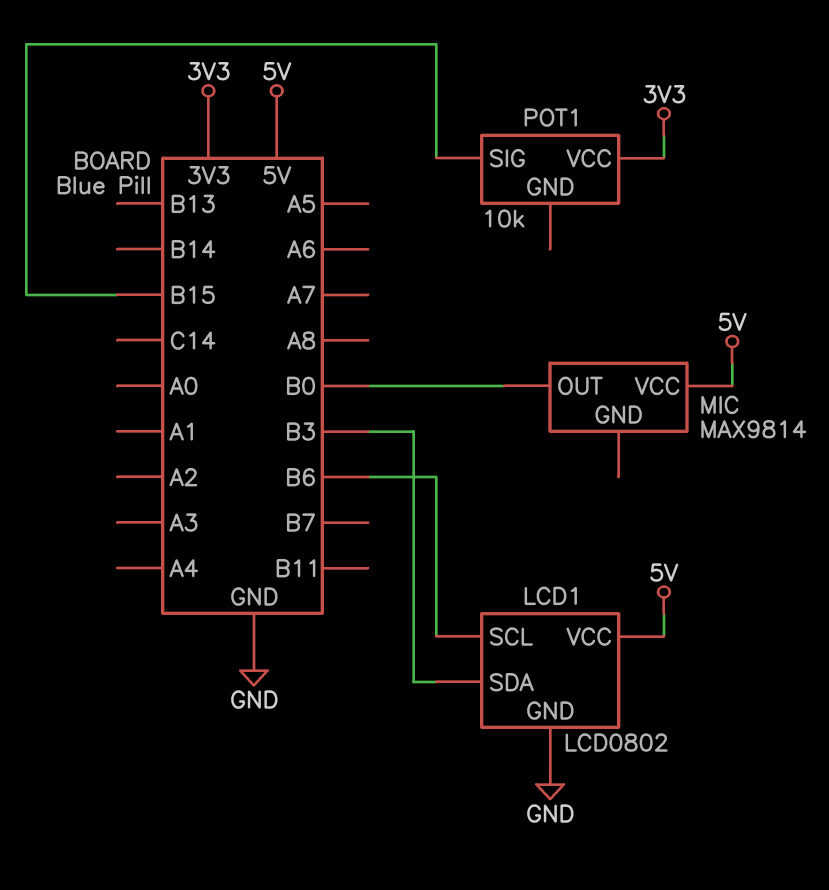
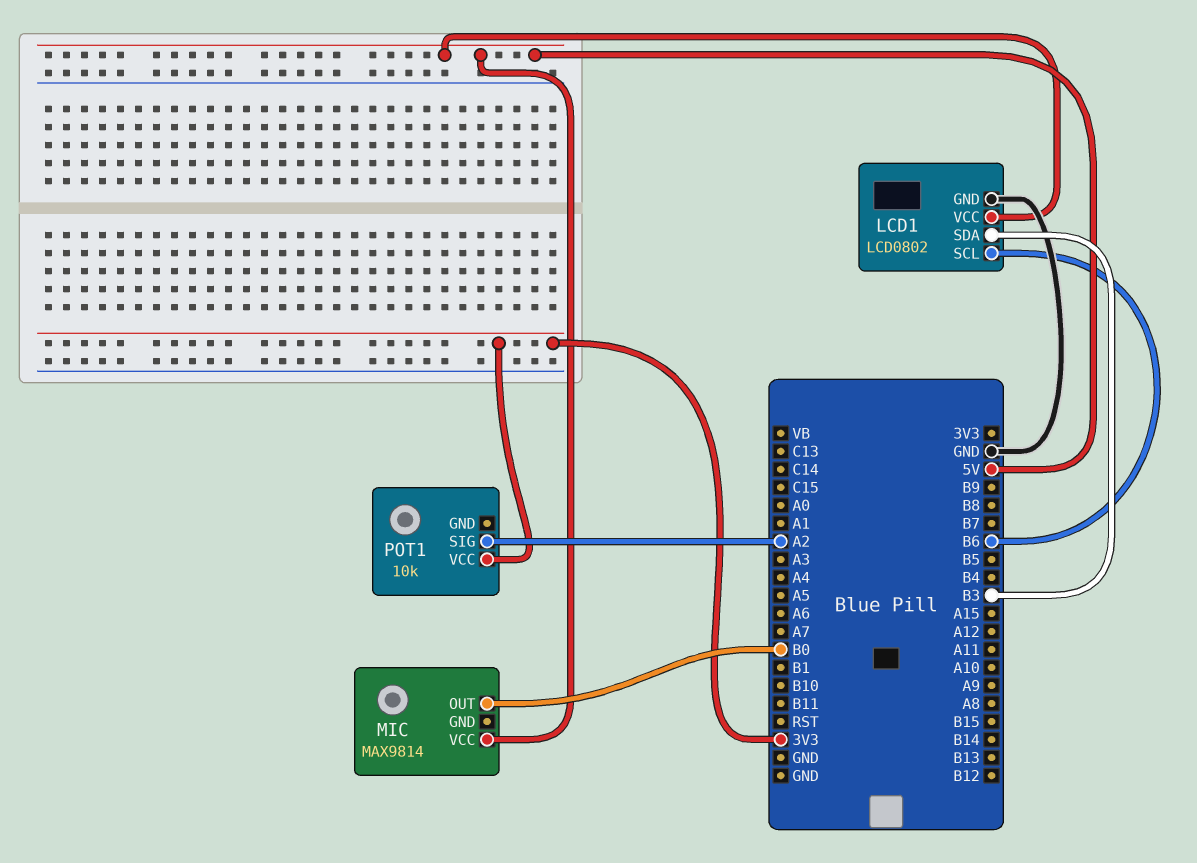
POT1 pin SIG: B15 -> A2

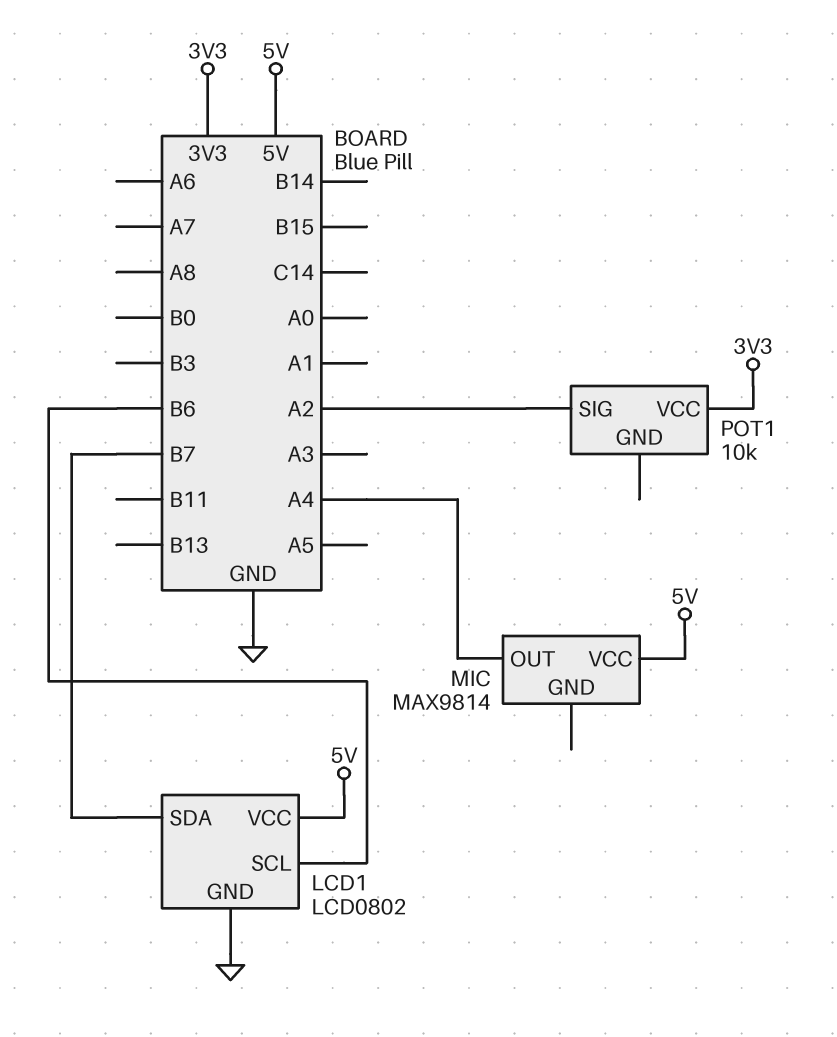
LCD1 pin SDA: B3 -> B7
MIC pin OUT: B0 -> A4

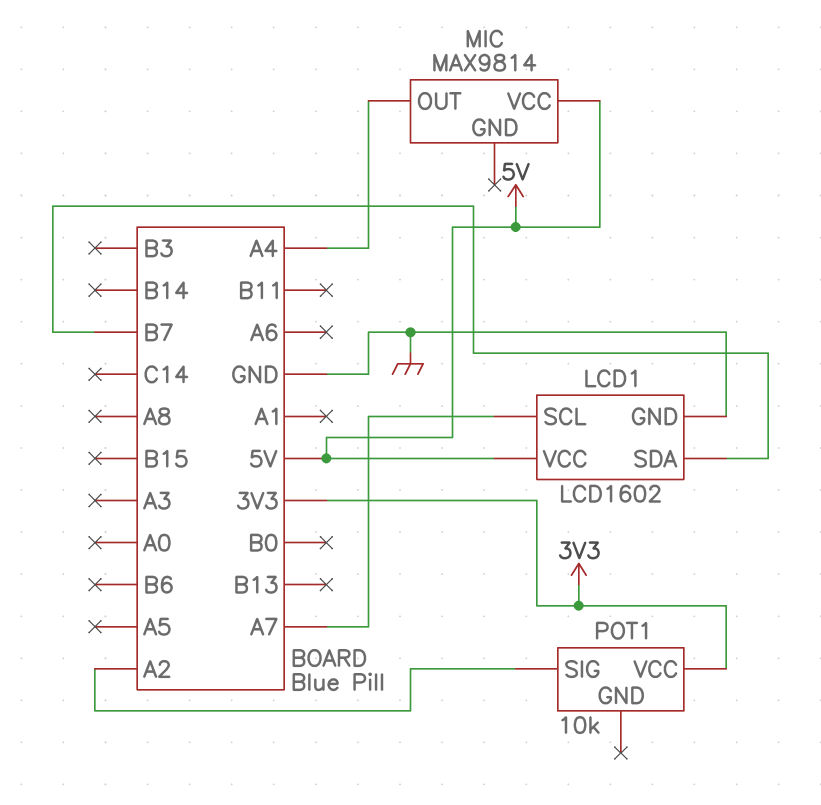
LCD1: LCD0802 -> LCD1602
LCD1 pin SCL: B6 -> A7

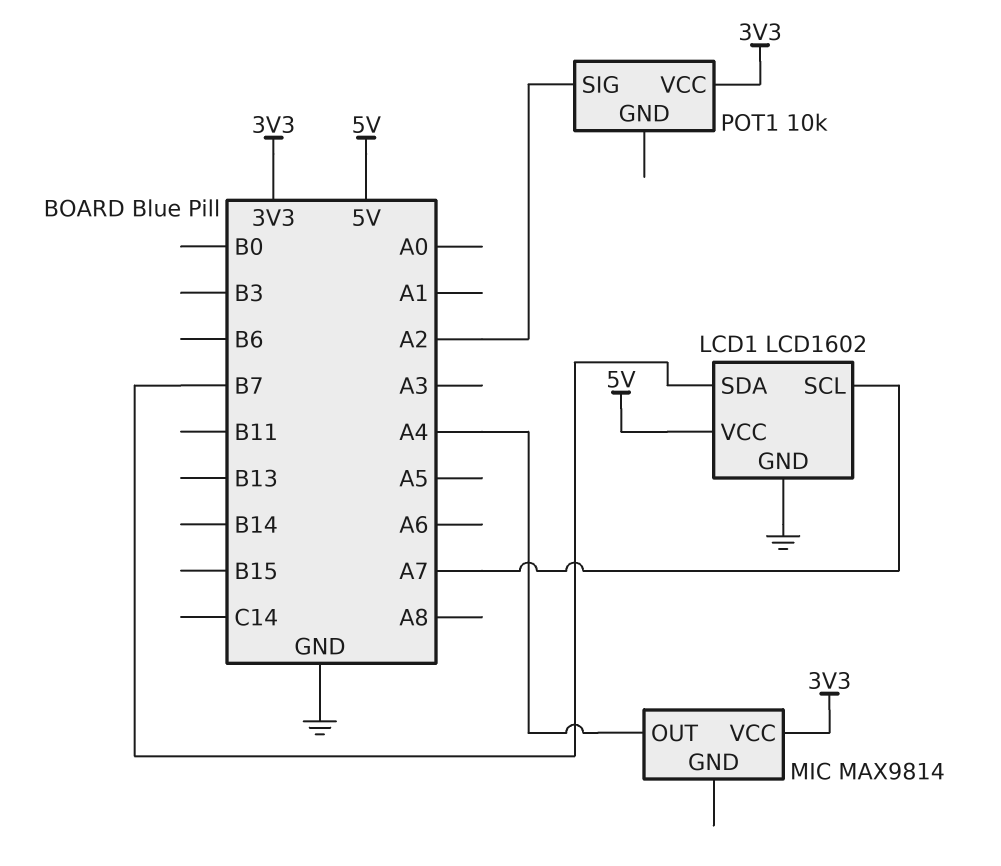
MIC pin VCC: 5V -> 3V3

